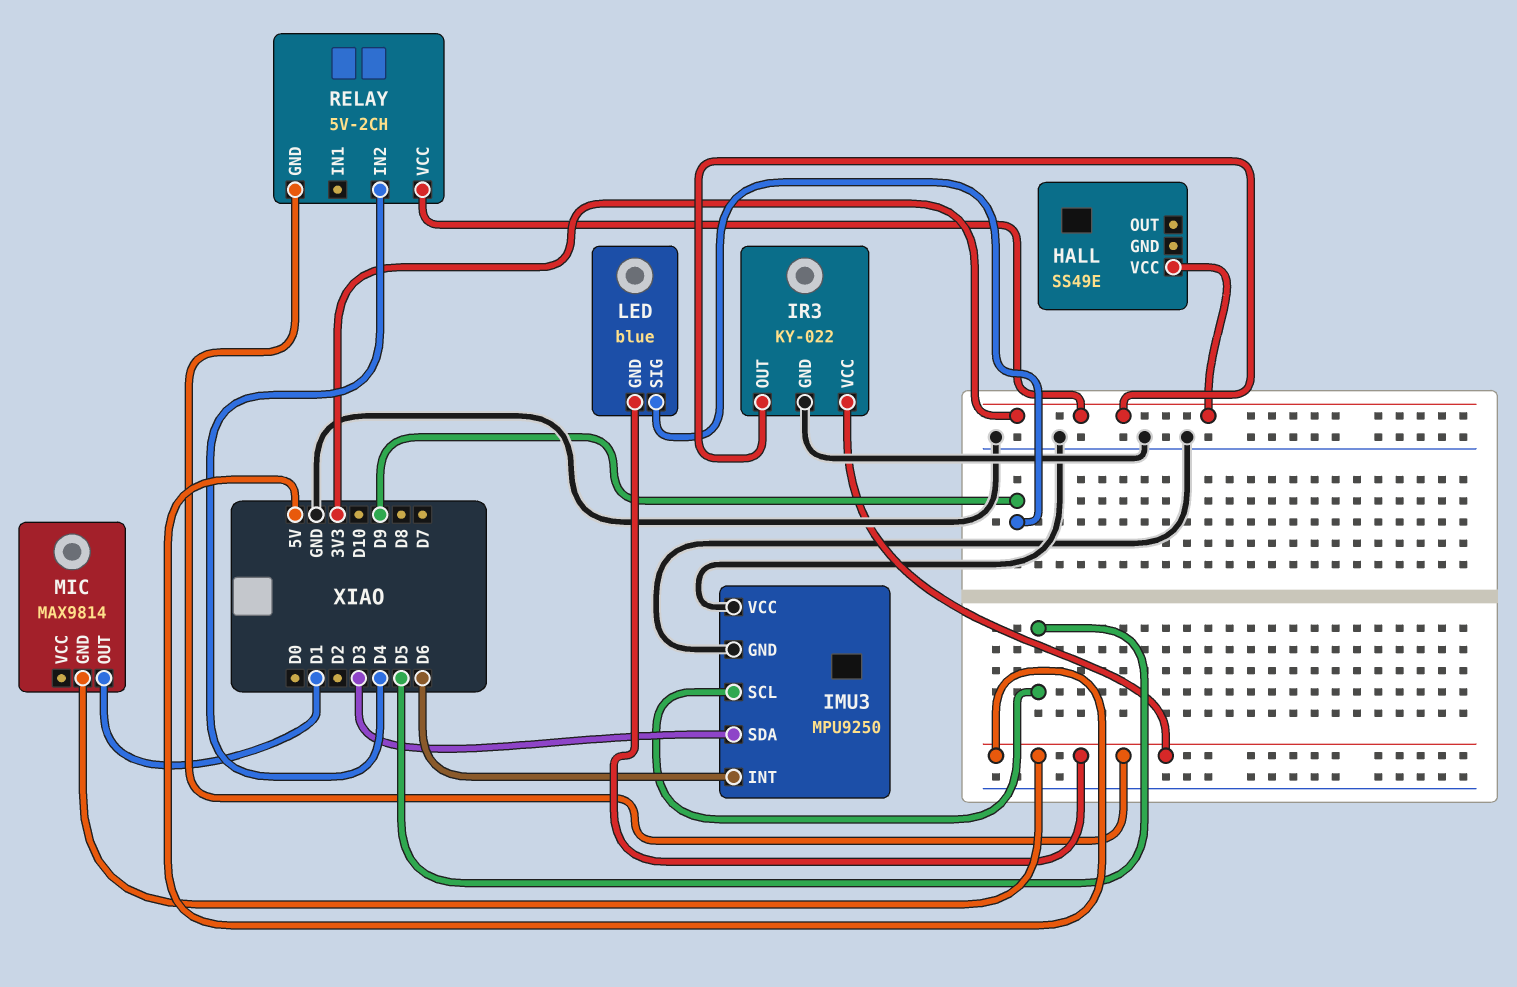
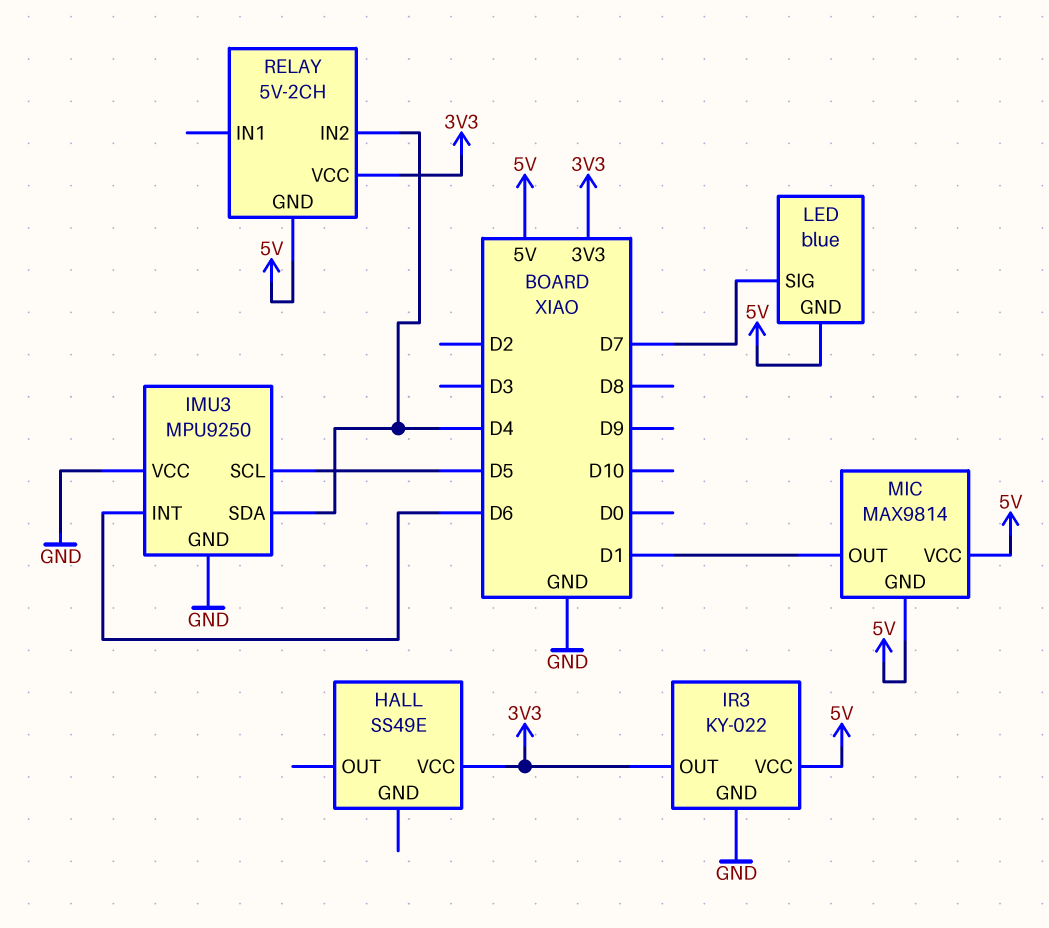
IMU3 pin SDA: D3 -> D4
LED pin SIG: D9 -> D7
MIC pin VCC: none -> 5V

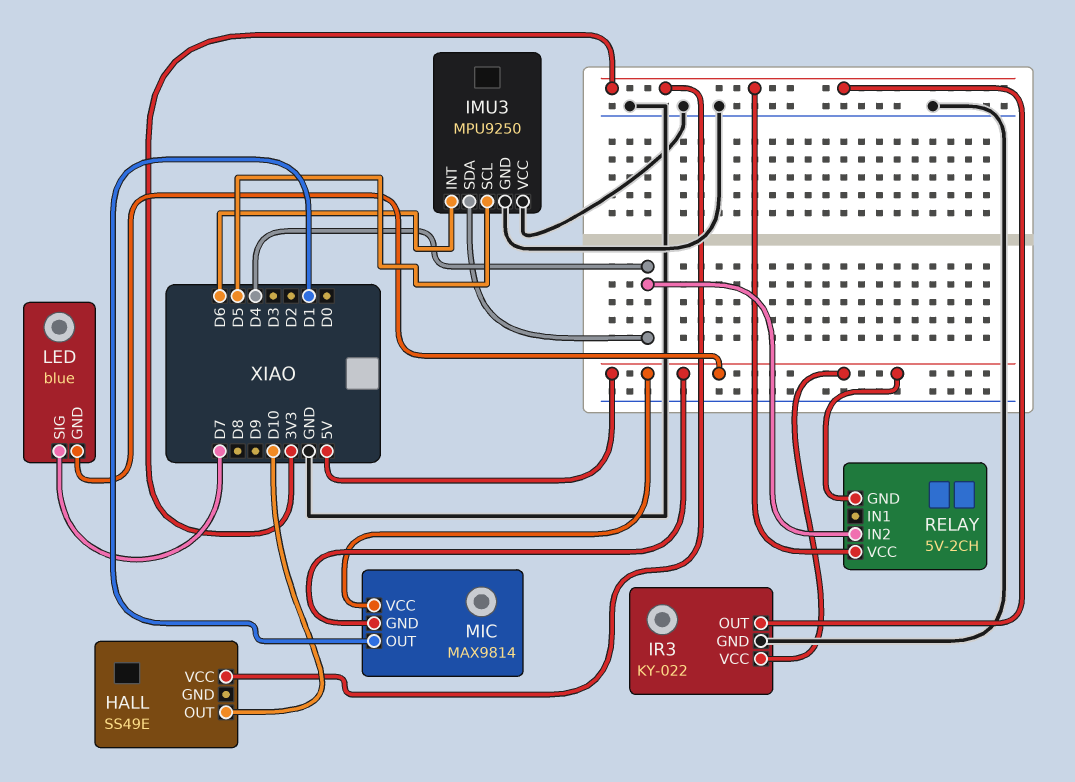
HALL pin OUT: none -> D10

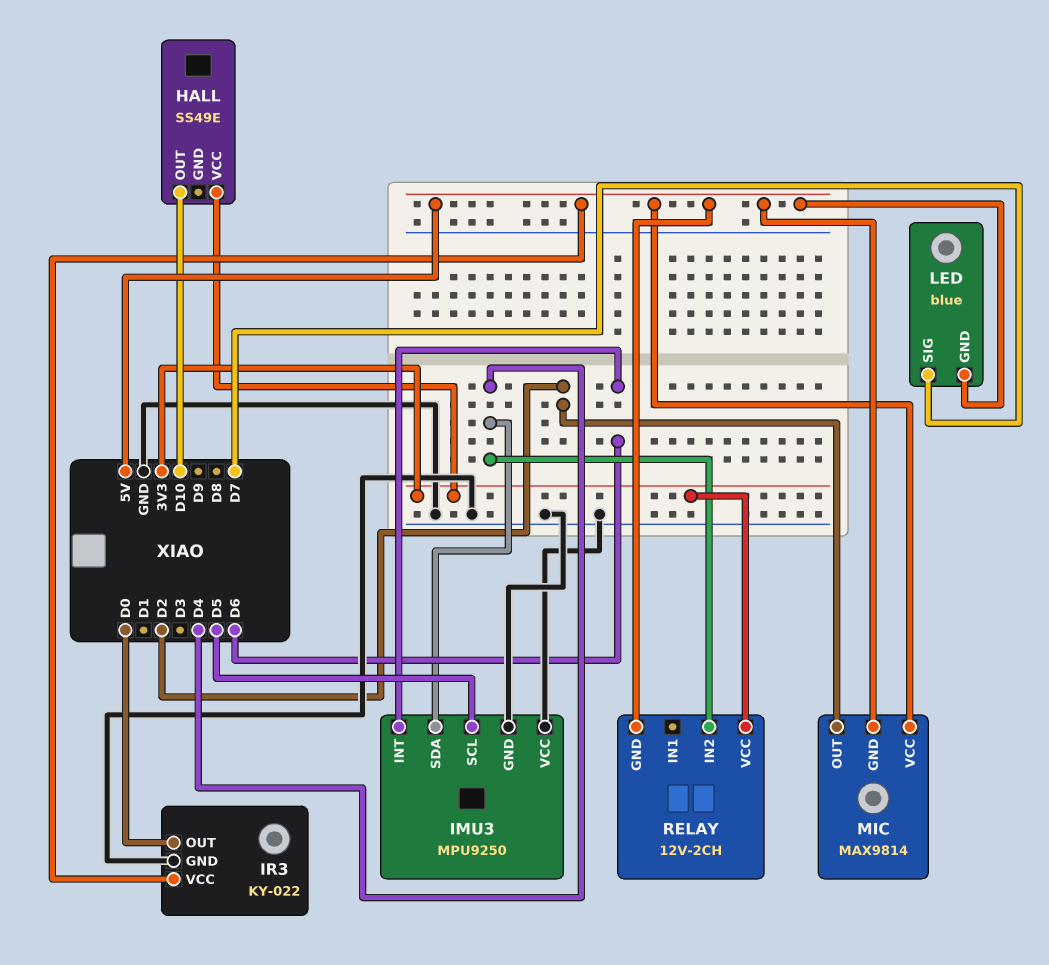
IR3 pin OUT: 3V3 -> D0
MIC pin OUT: D1 -> D2
RELAY: 5V-2CH -> 12V-2CH

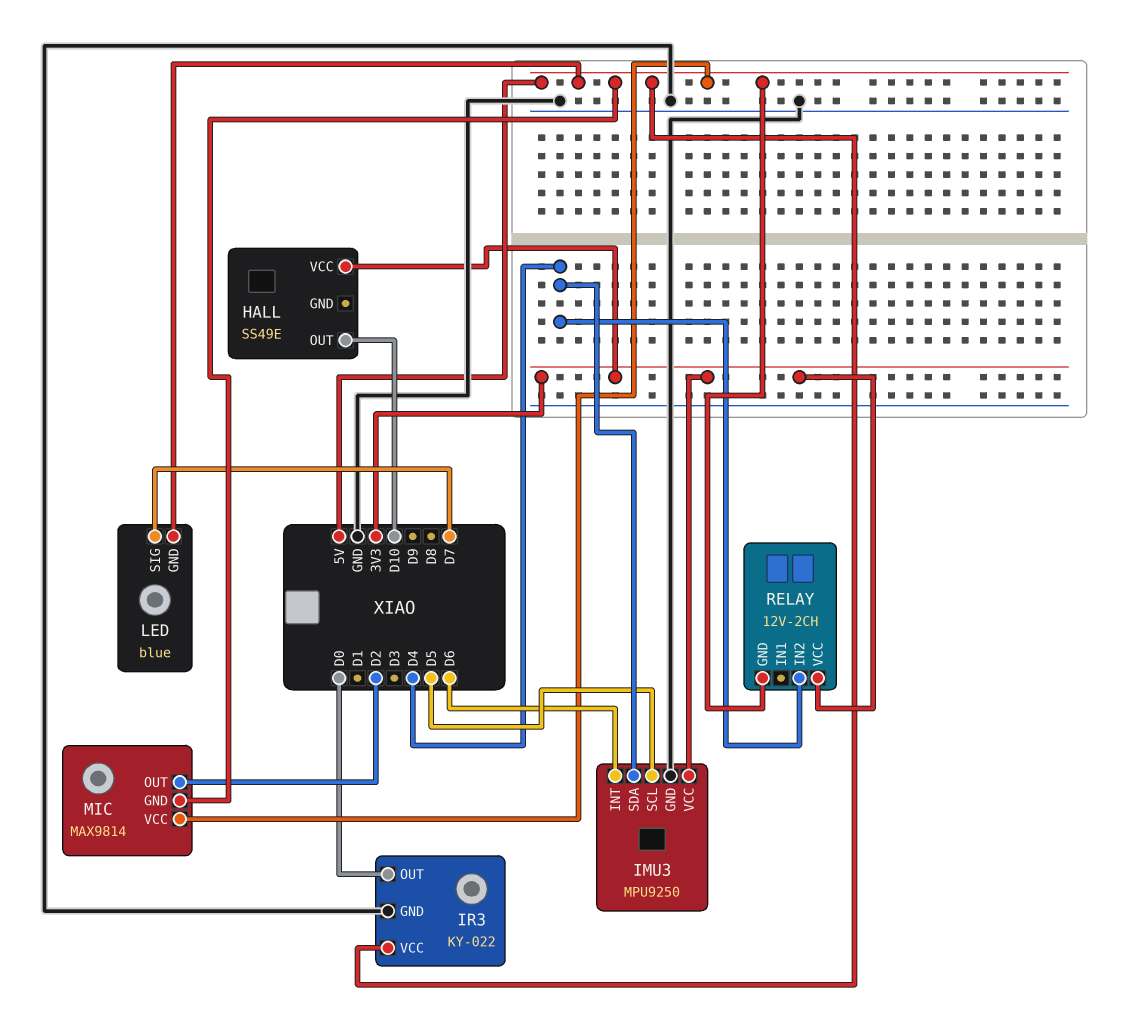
IMU3 pin VCC: GND -> 3V3

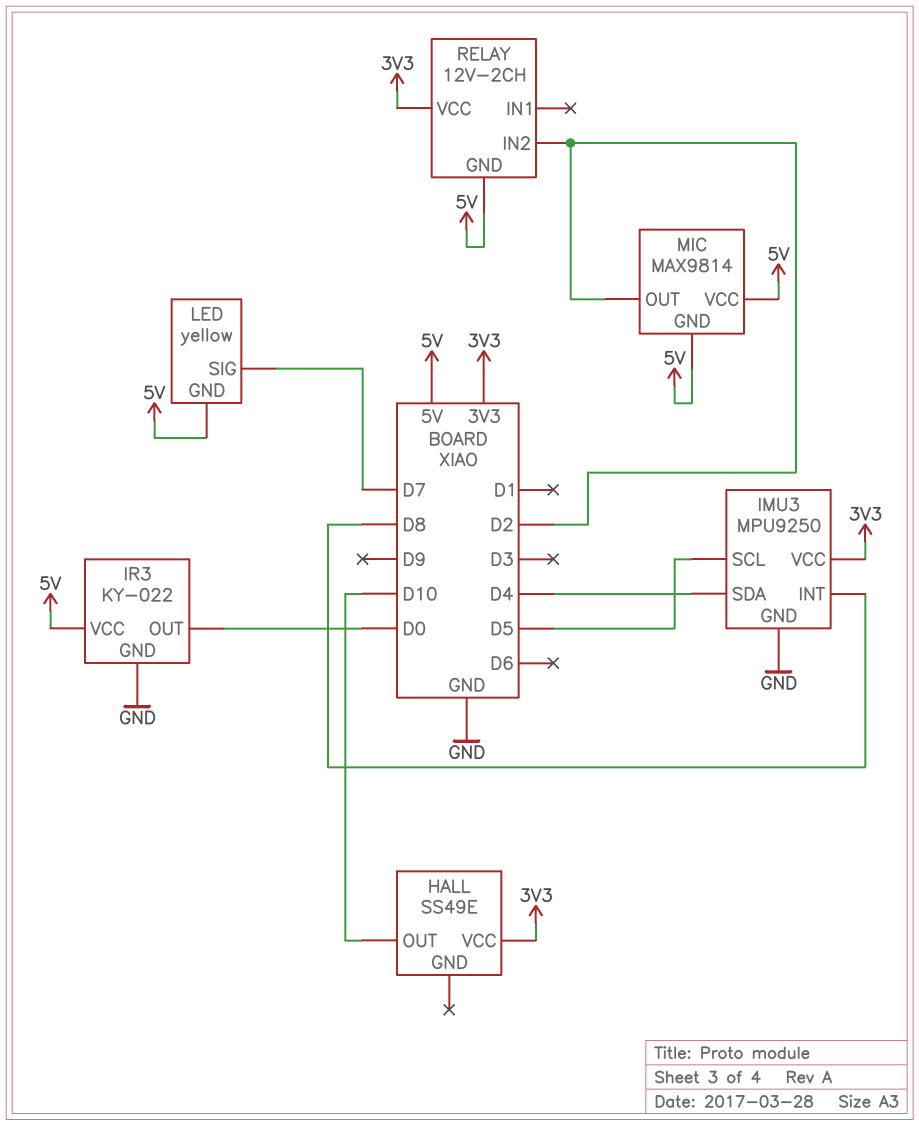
IMU3 pin INT: D6 -> D8
LED: blue -> yellow
RELAY pin IN2: D4 -> D2

